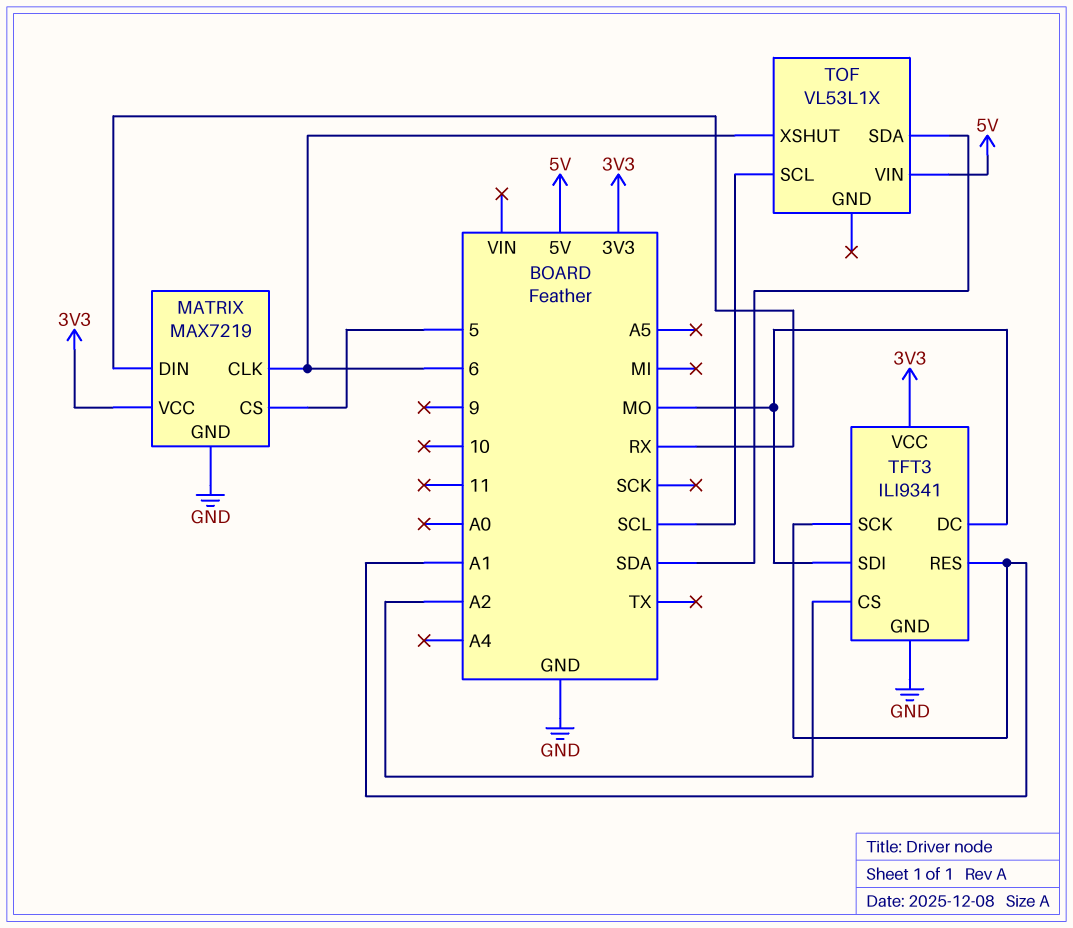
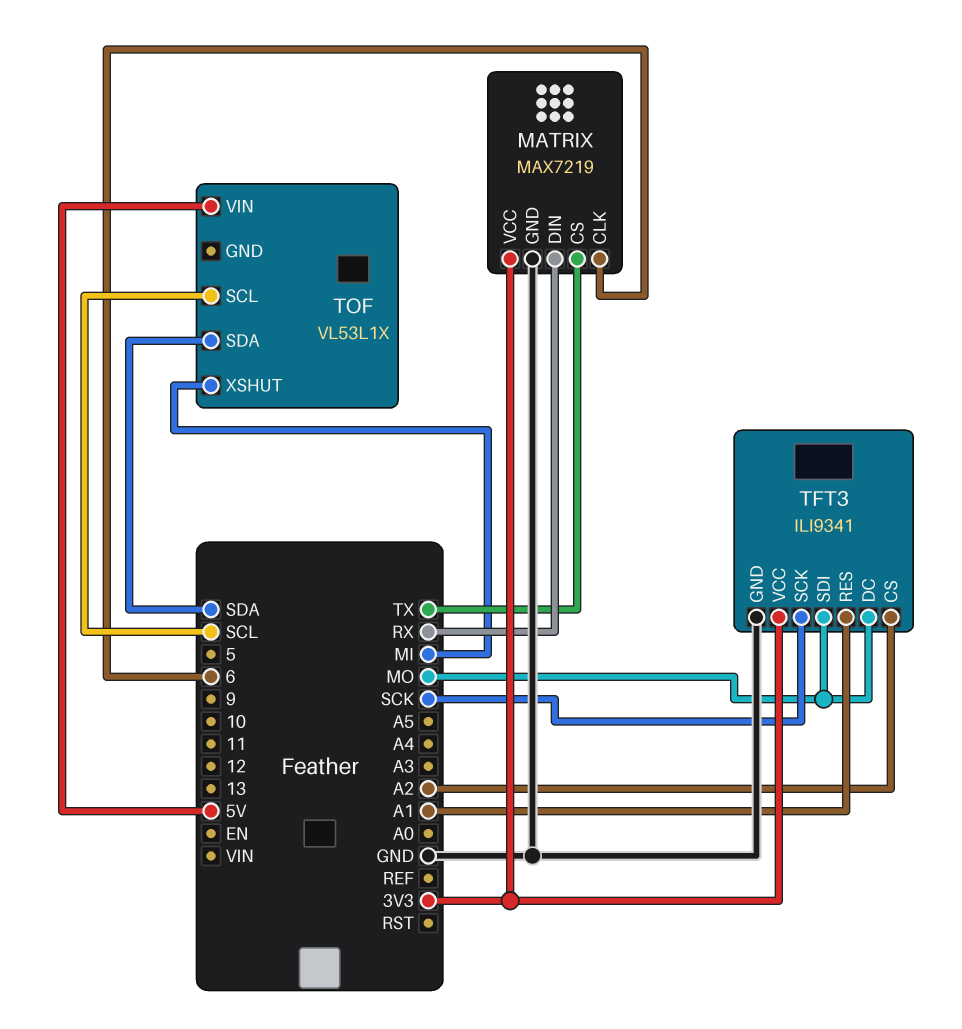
MATRIX pin CS: 5 -> TX
TFT3 pin SCK: A1 -> SCK
TOF pin XSHUT: 6 -> MI

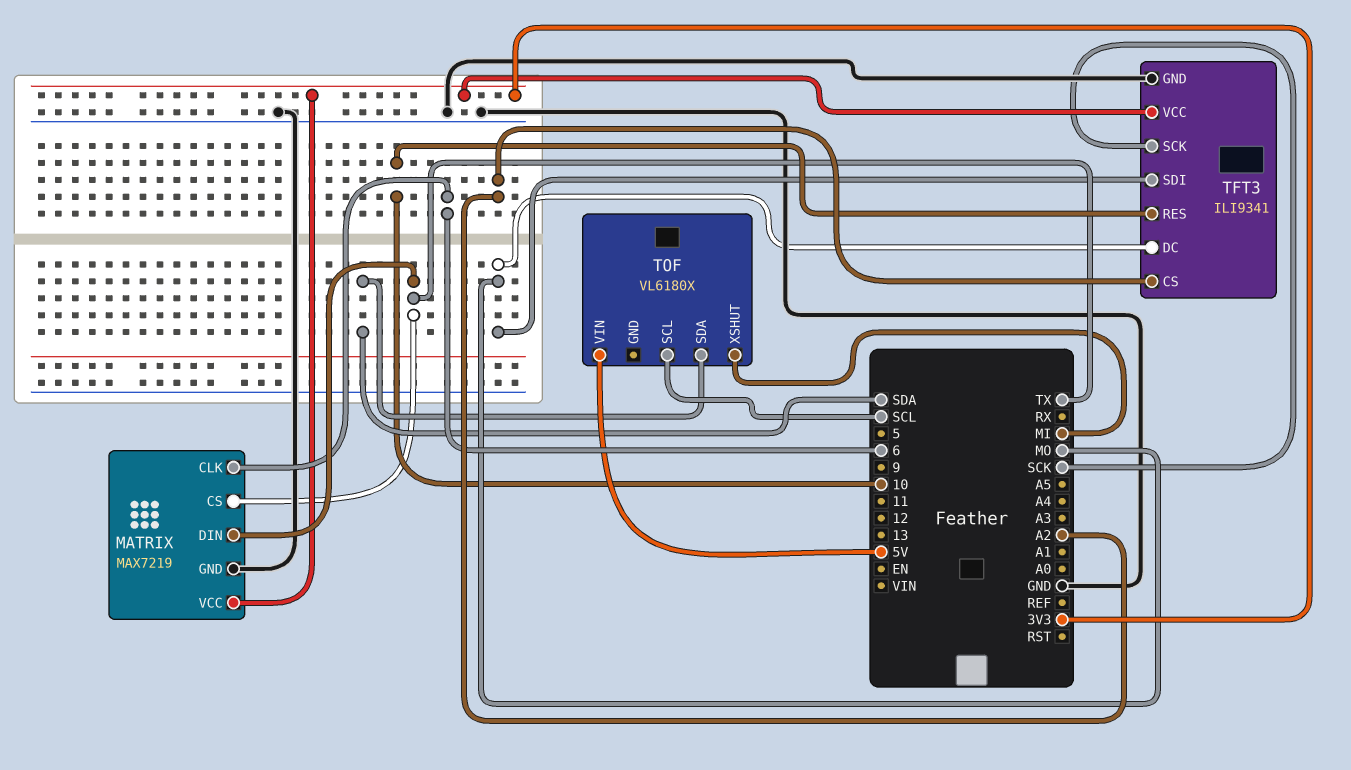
MATRIX pin DIN: RX -> TX
TFT3 pin RES: A1 -> 10
TOF: VL53L1X -> VL6180X

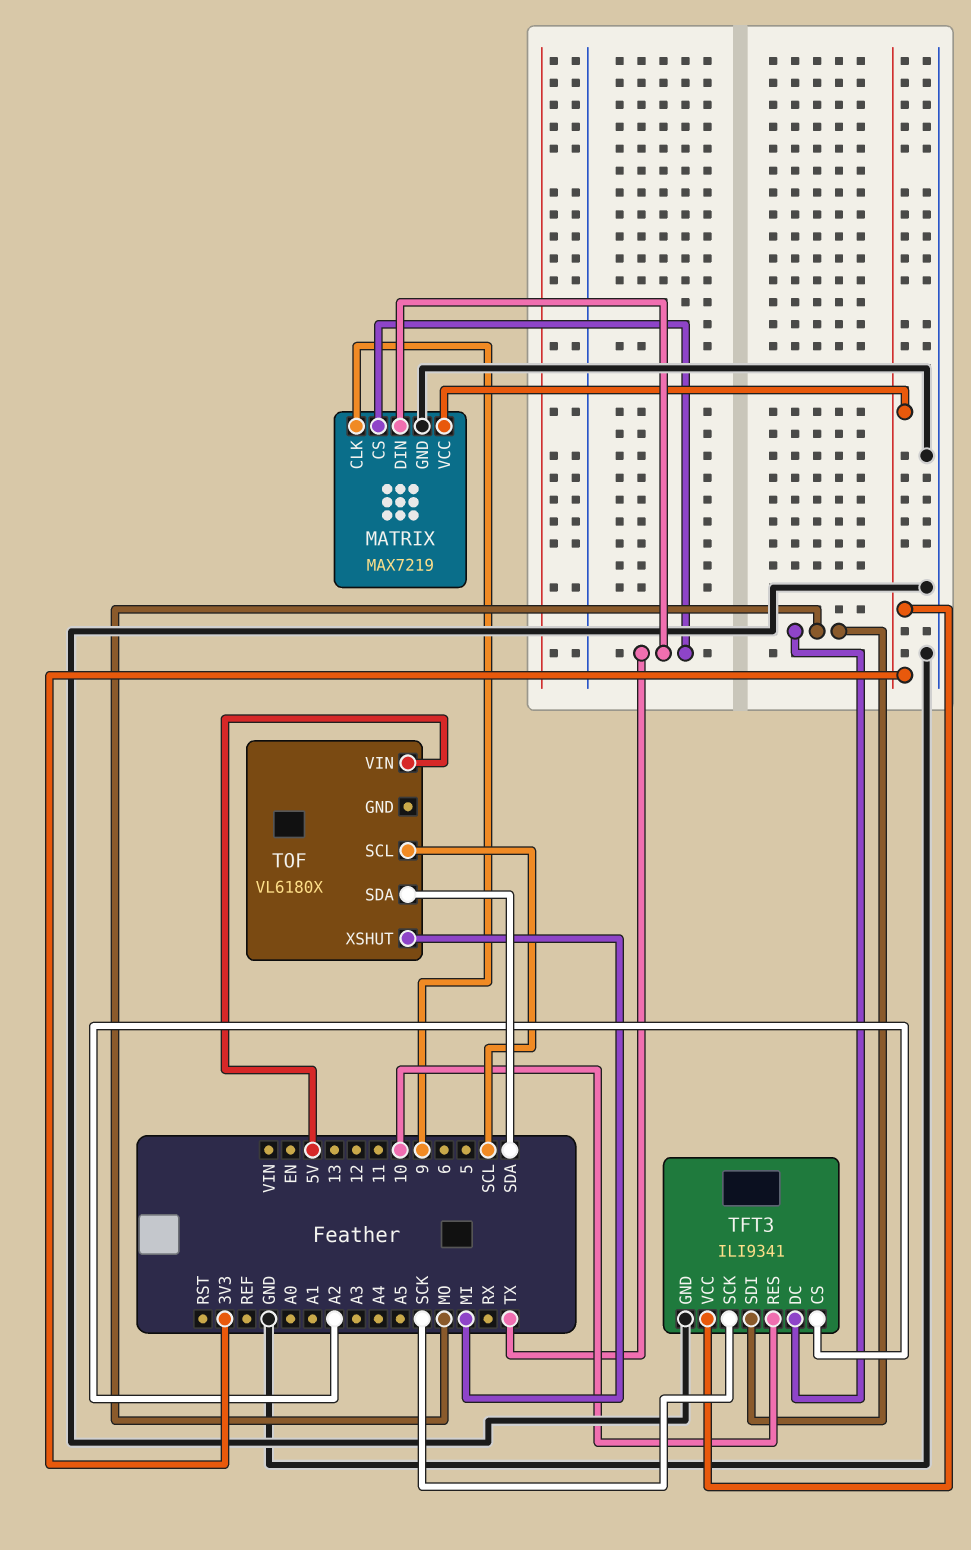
MATRIX pin CLK: 6 -> 9

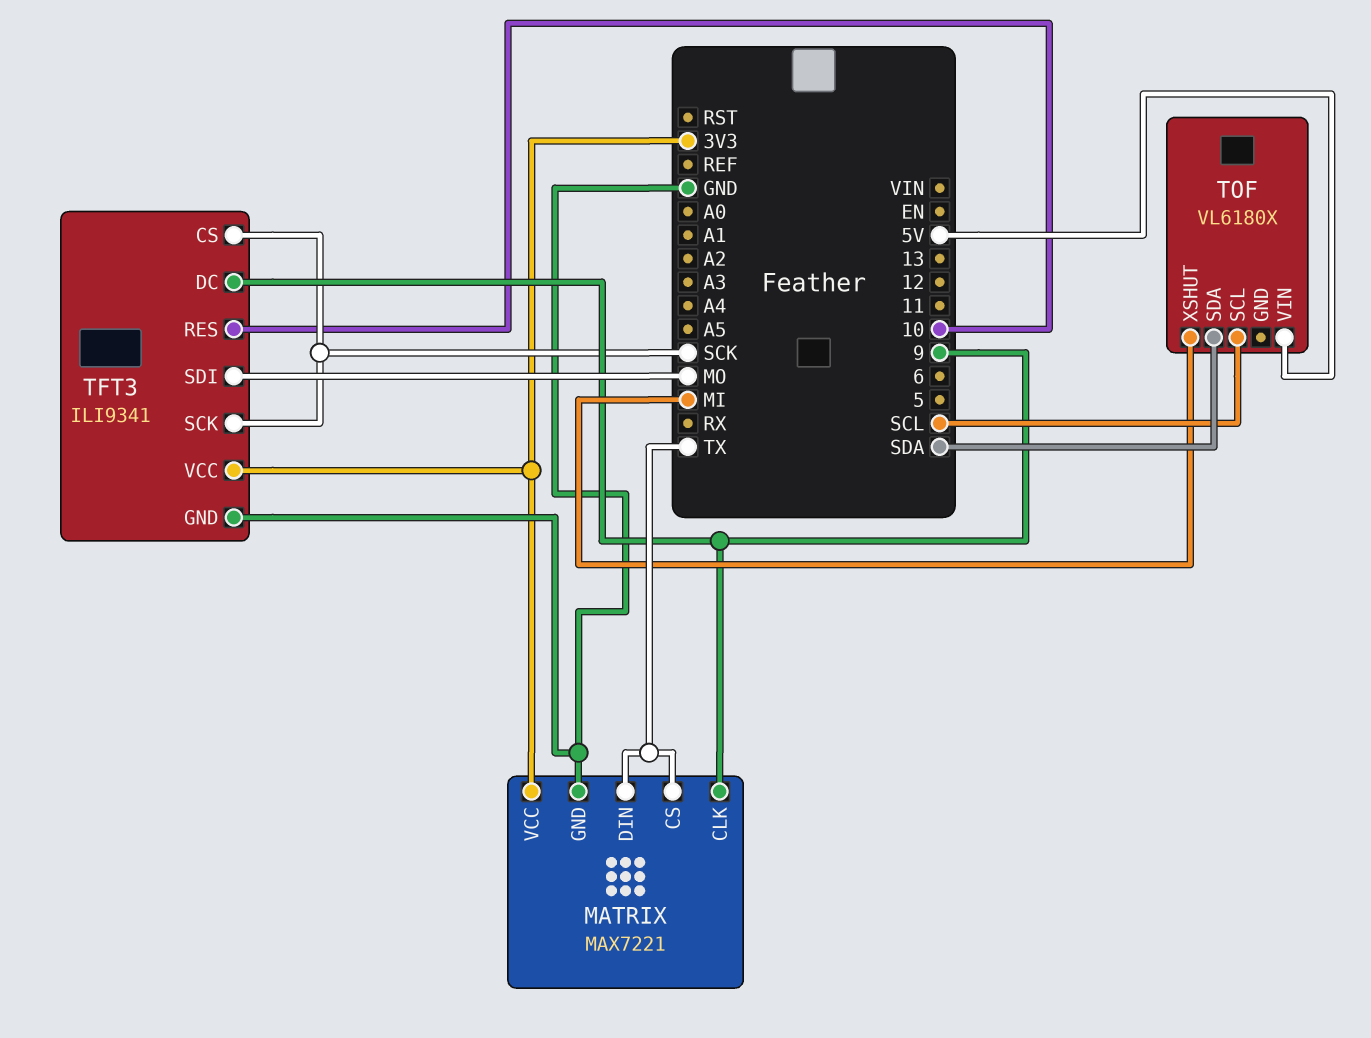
MATRIX: MAX7219 -> MAX7221
TFT3 pin CS: A2 -> SCK
TFT3 pin DC: MO -> 9

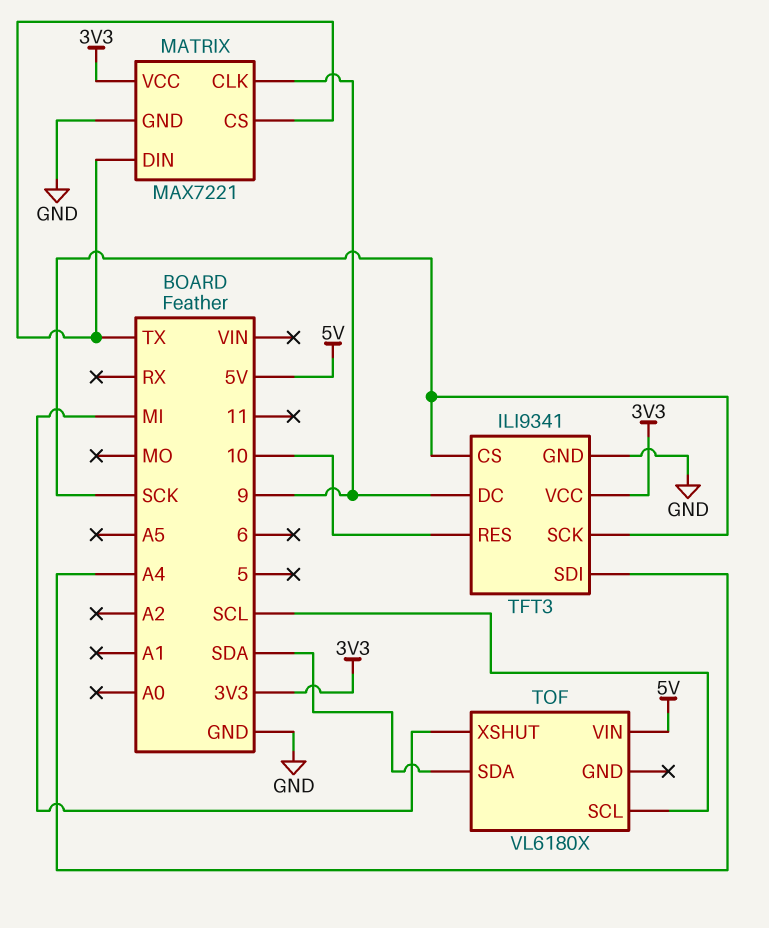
TFT3 pin SDI: MO -> A4

